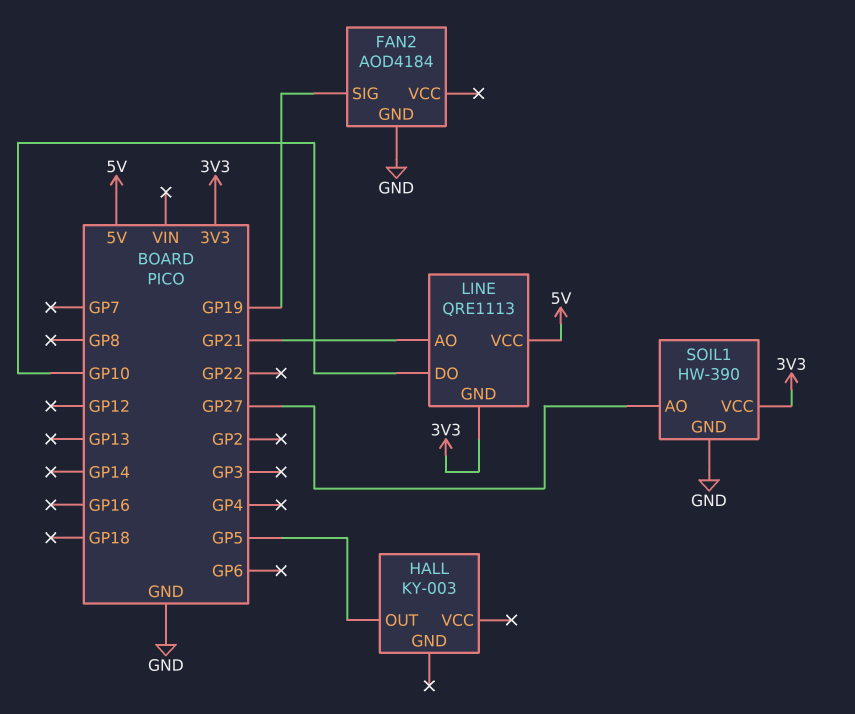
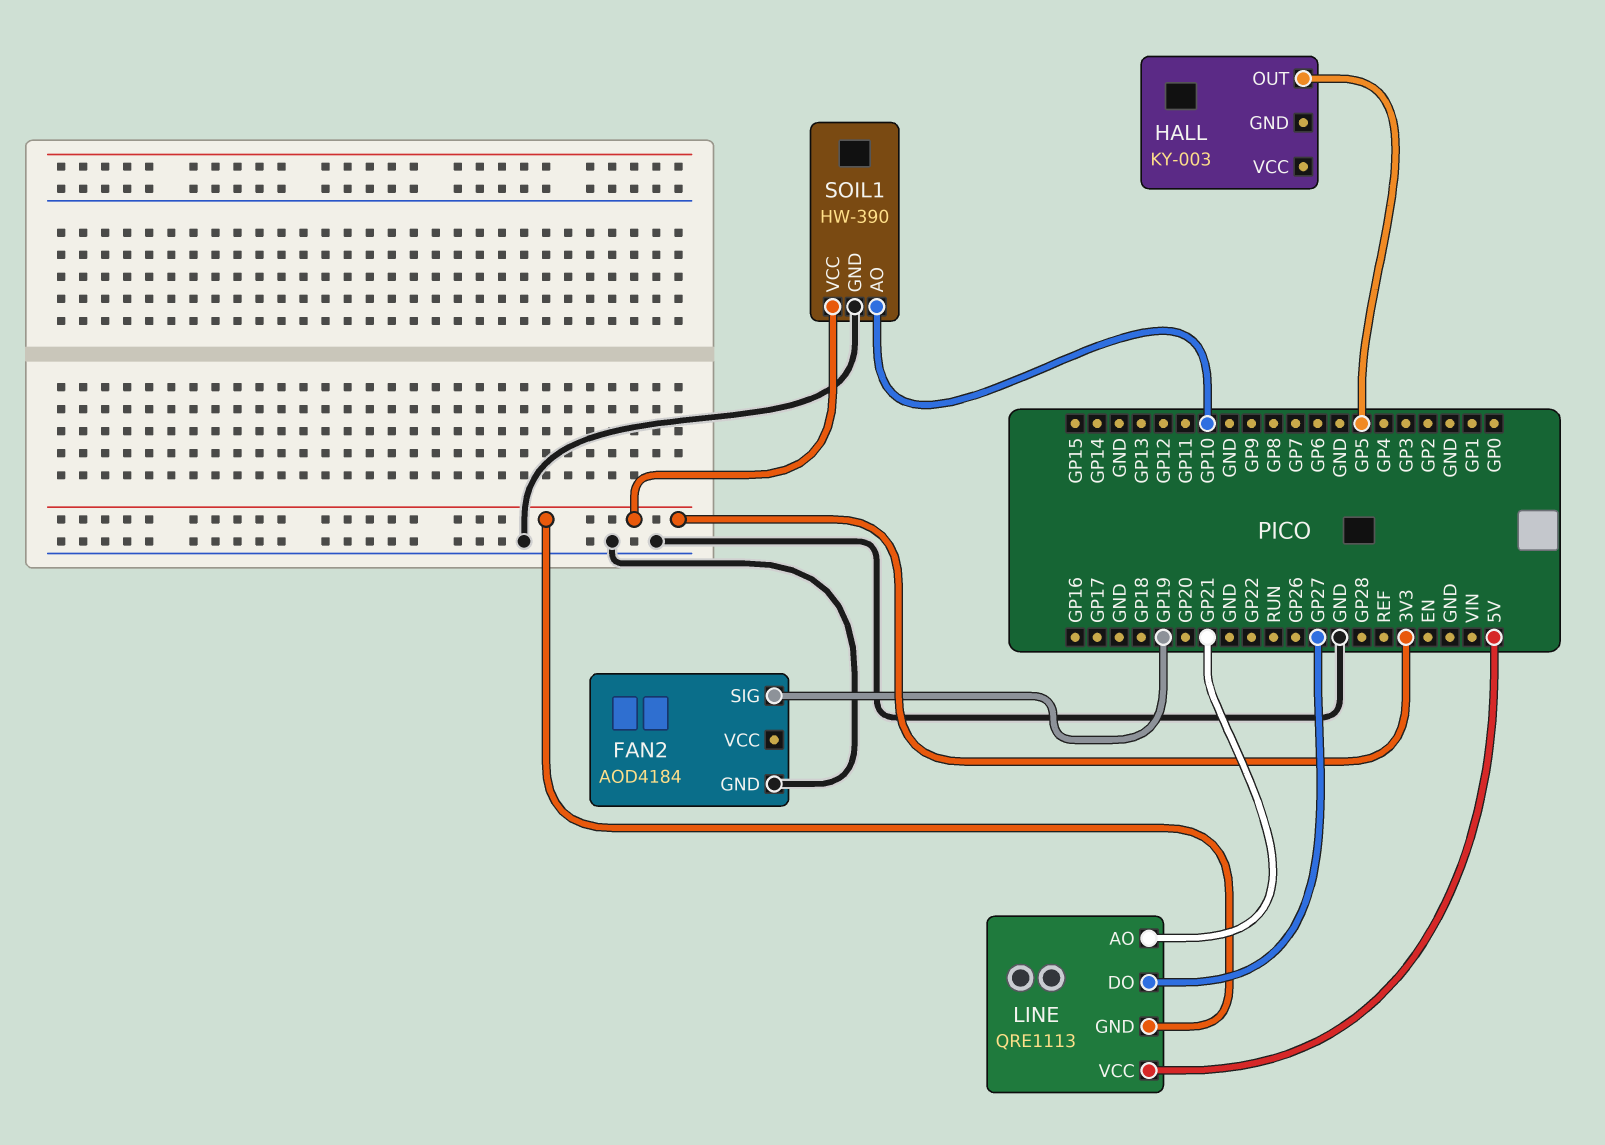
LINE pin DO: GP10 -> GP27
SOIL1 pin AO: GP27 -> GP10

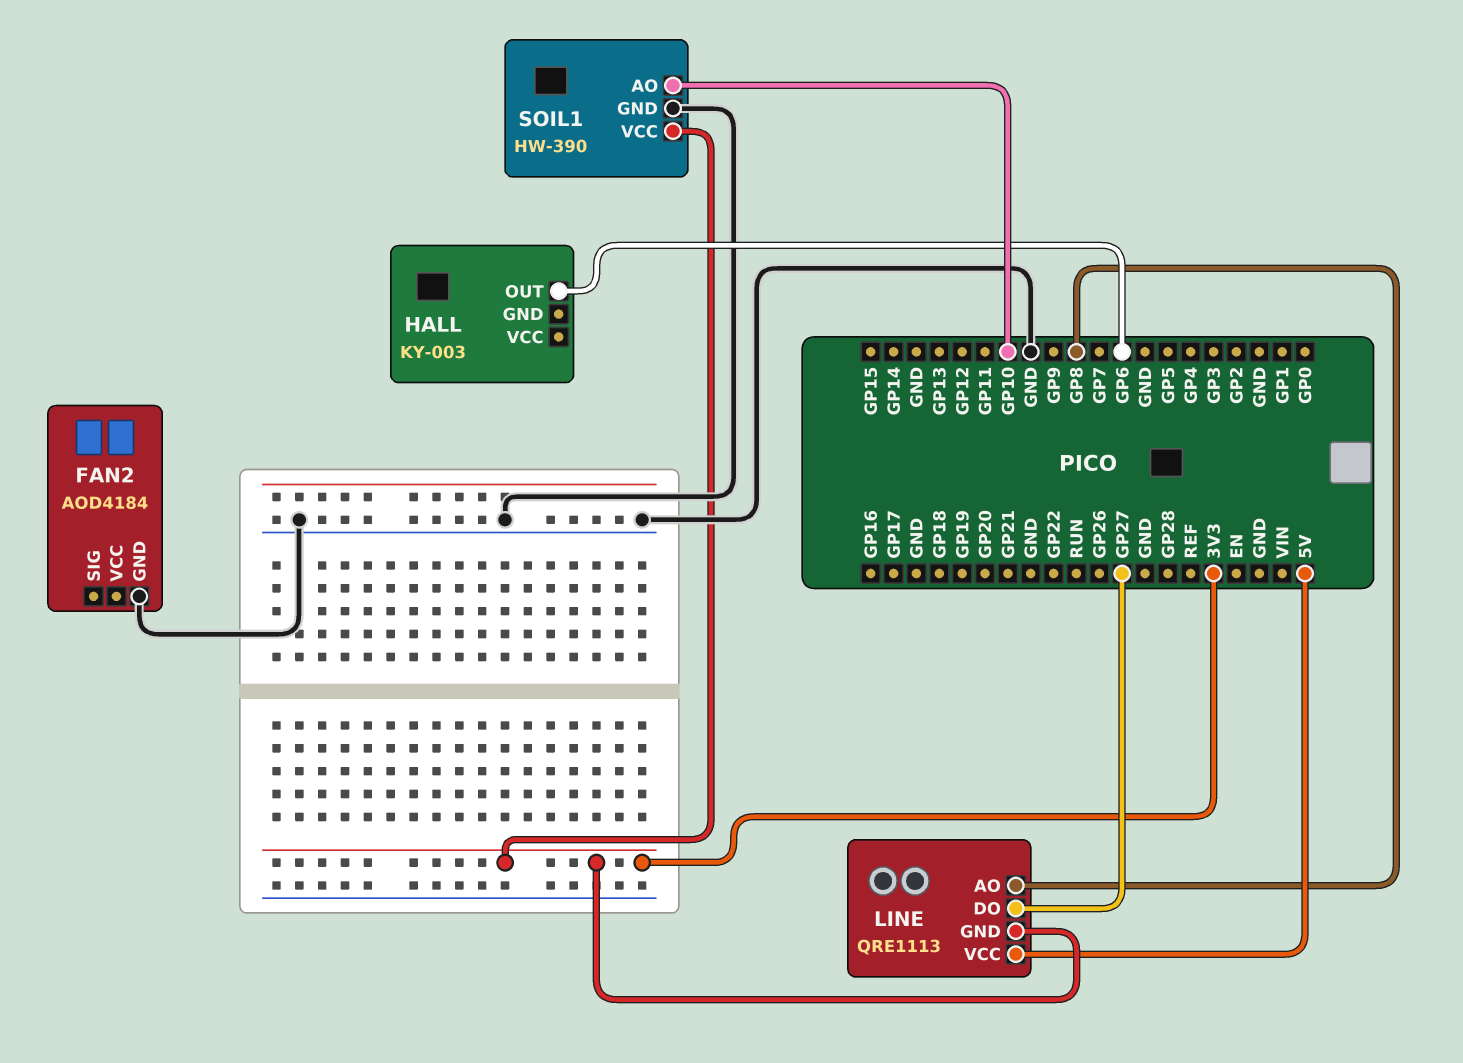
FAN2 pin SIG: GP19 -> none
HALL pin OUT: GP5 -> GP6
LINE pin AO: GP21 -> GP8

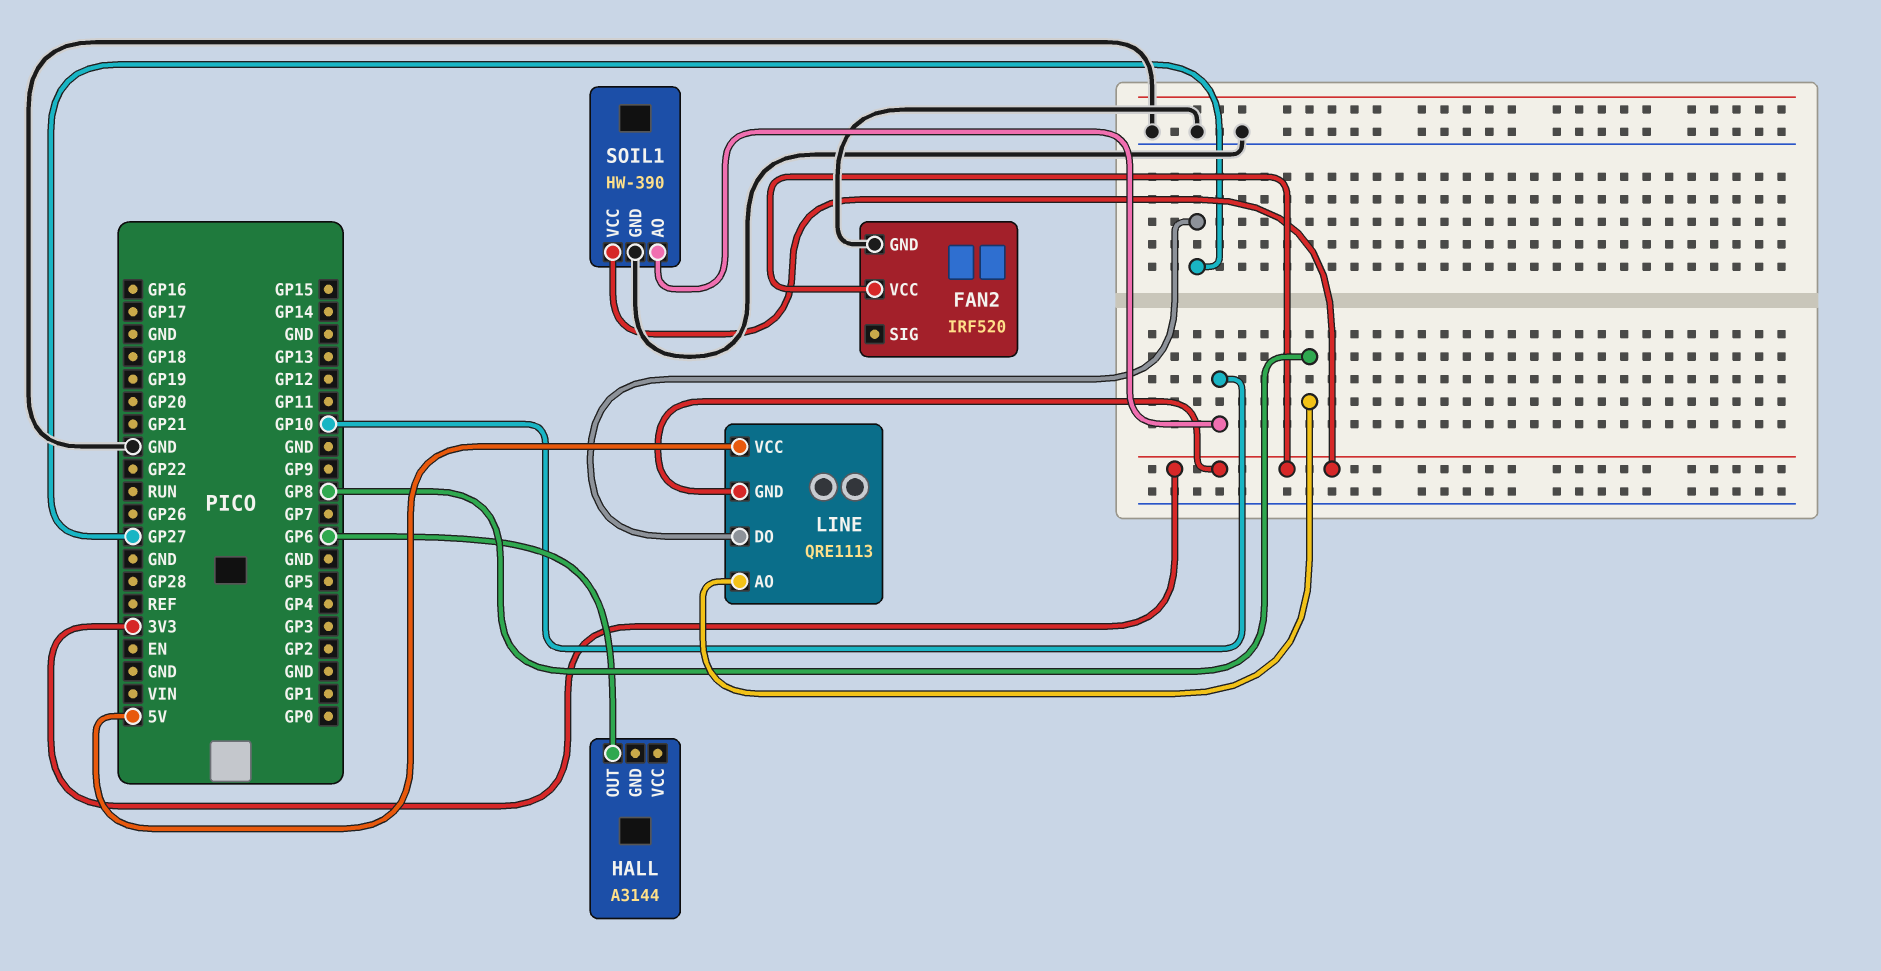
FAN2: AOD4184 -> IRF520
FAN2 pin VCC: none -> 3V3
HALL: KY-003 -> A3144

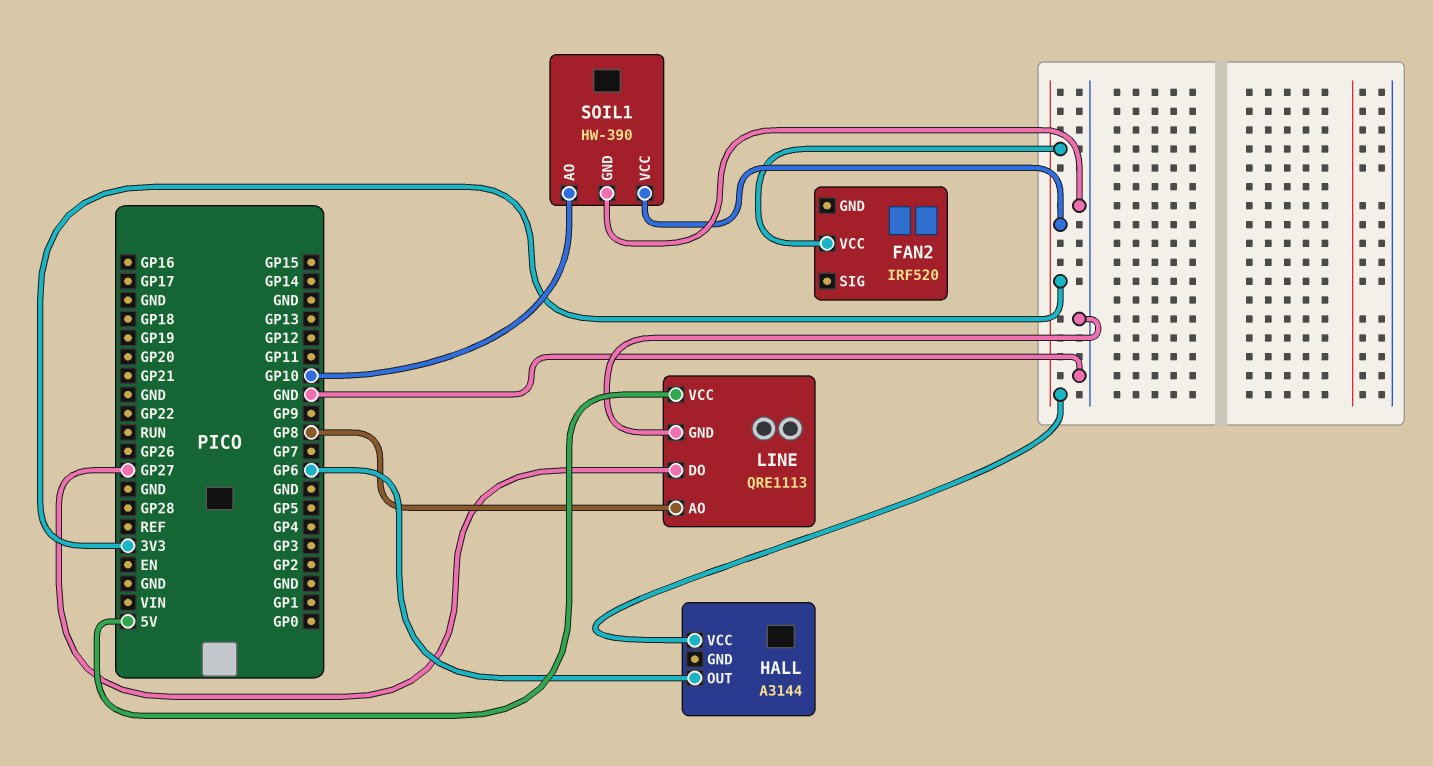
FAN2 pin GND: GND -> none
HALL pin VCC: none -> 3V3
LINE pin GND: 3V3 -> GND

